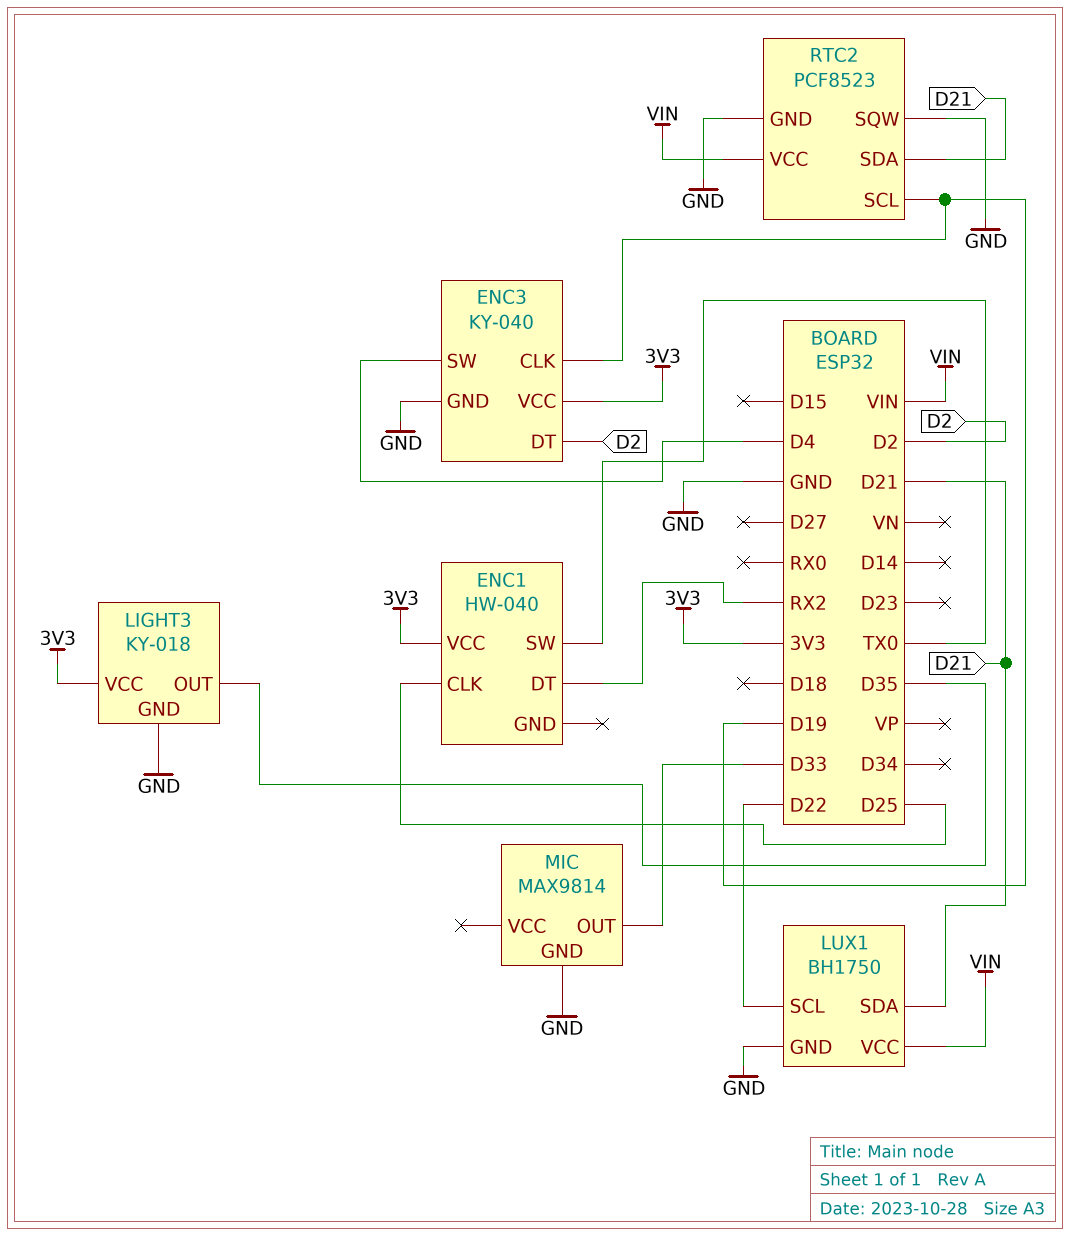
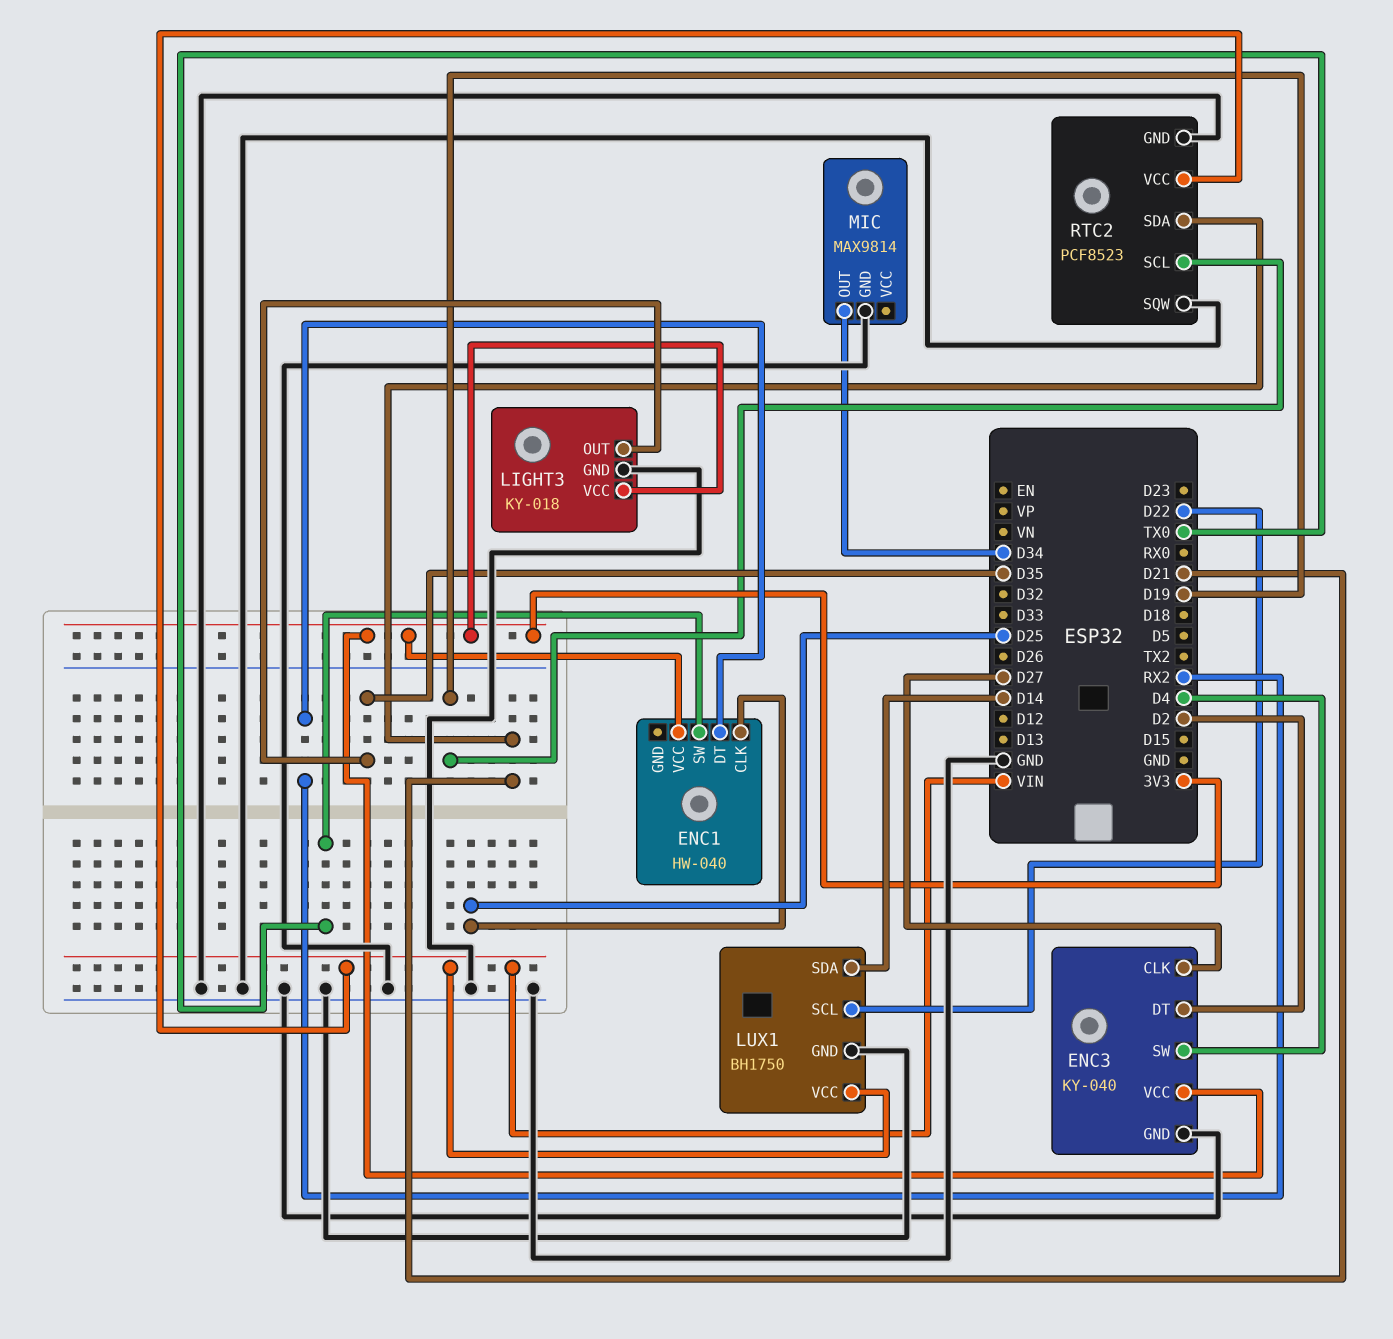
ENC3 pin CLK: D19 -> D27
LUX1 pin SDA: D21 -> D14
MIC pin OUT: D33 -> D34

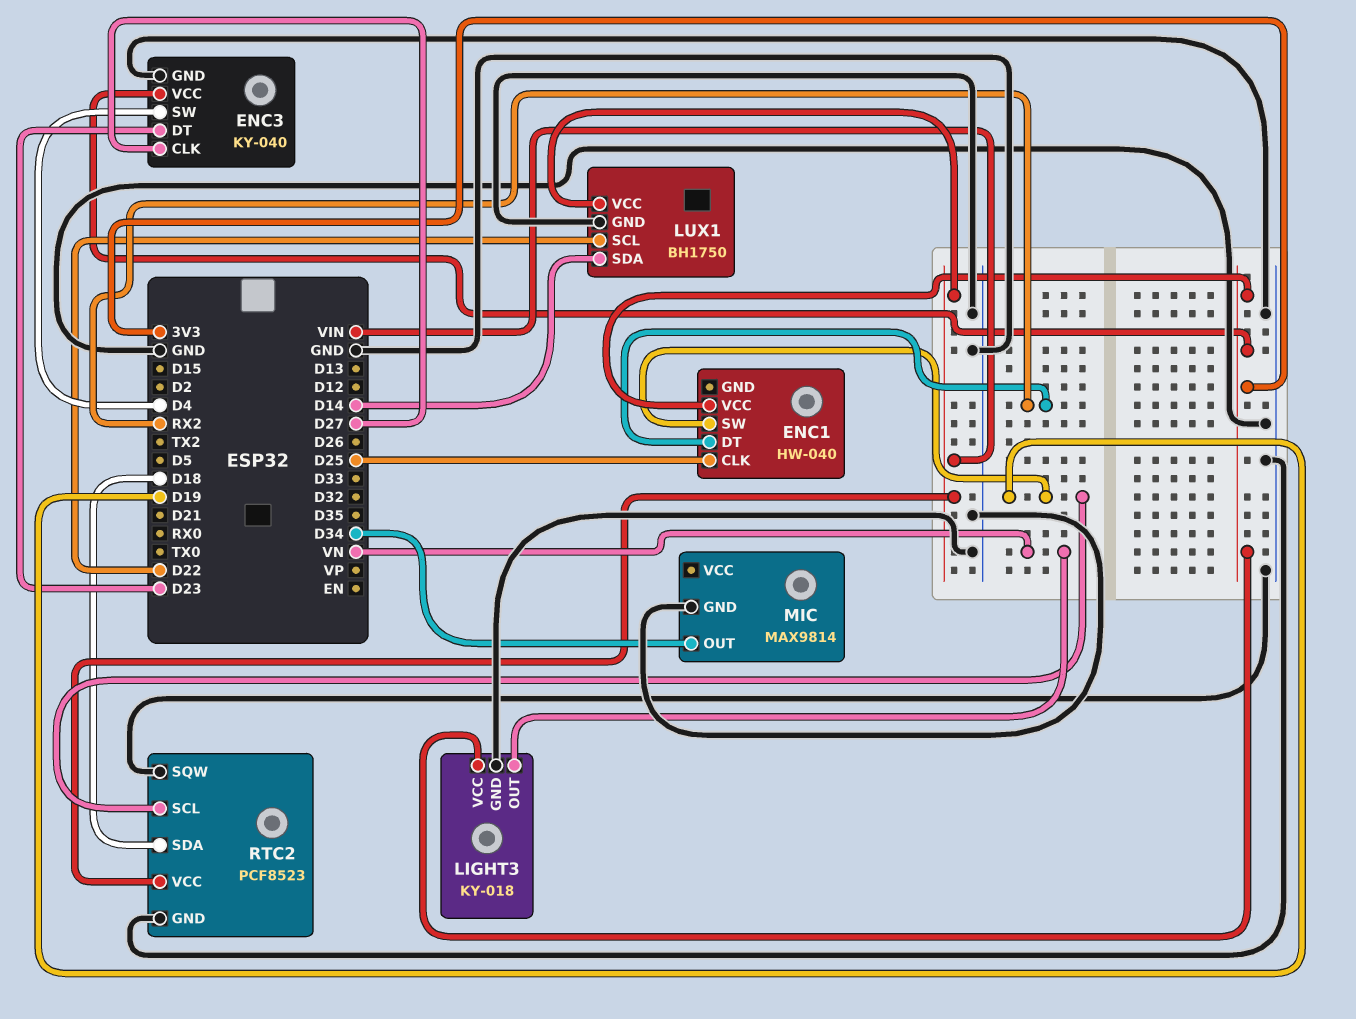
ENC1 pin SW: TX0 -> D19
ENC3 pin DT: D2 -> D23
LIGHT3 pin OUT: D35 -> VN
RTC2 pin SDA: D21 -> D18

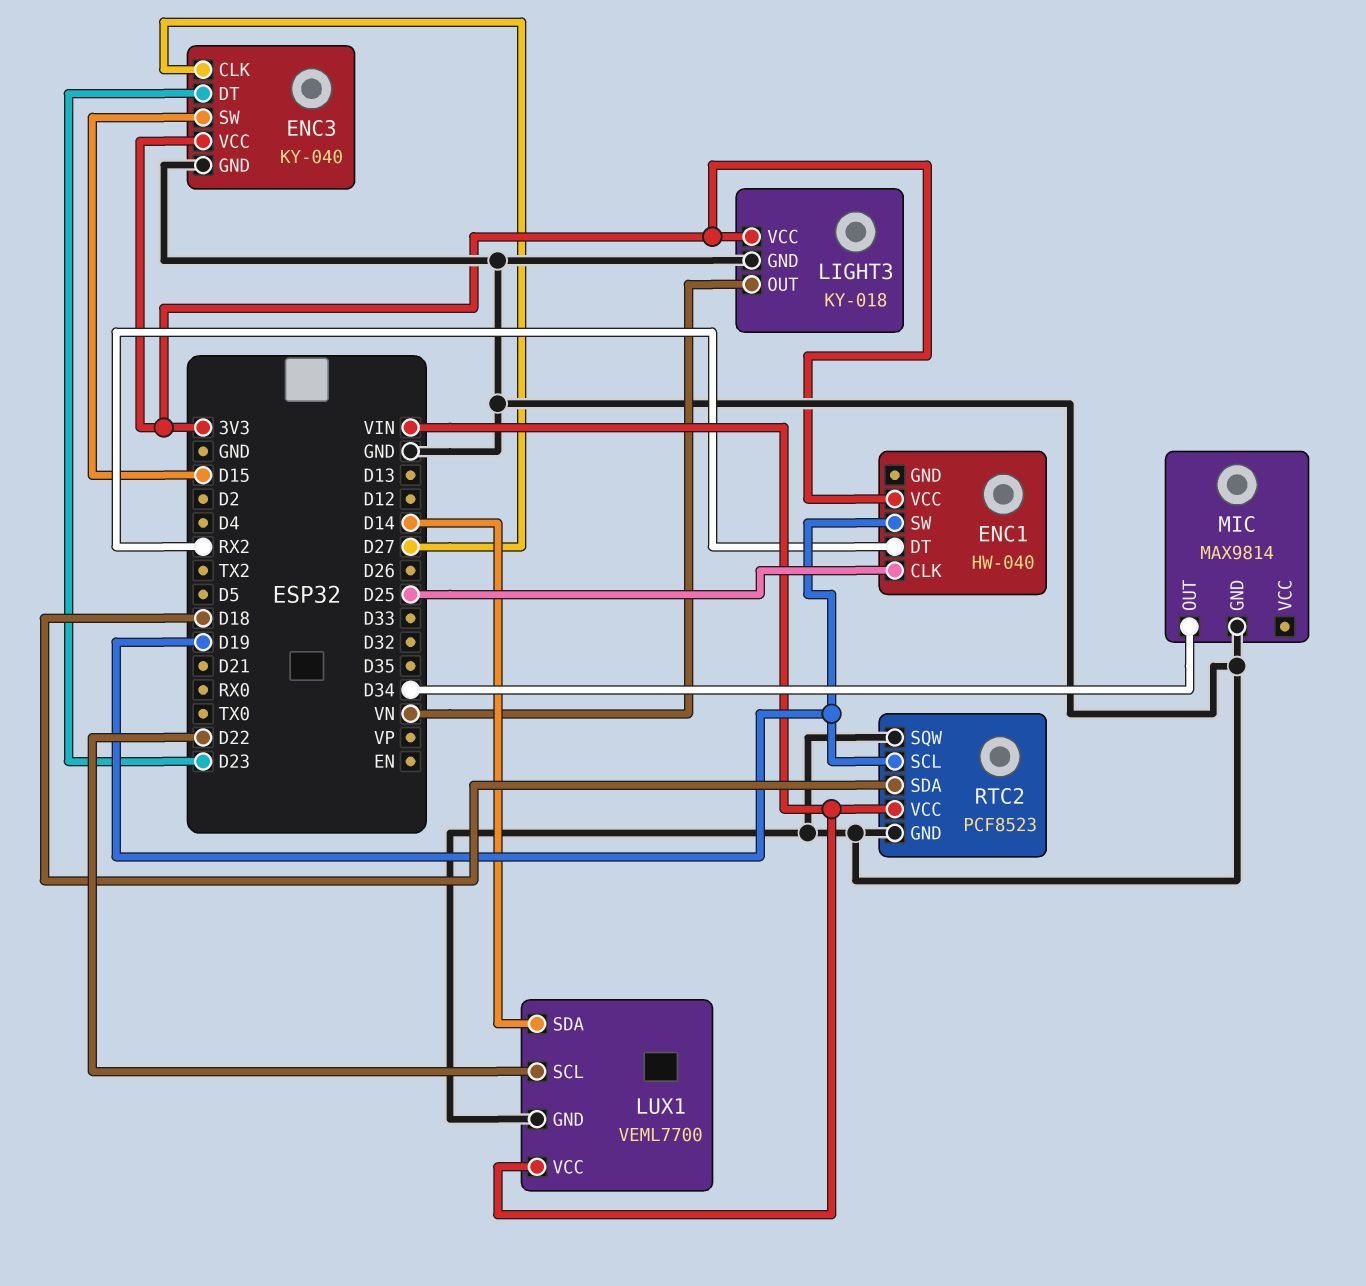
ENC3 pin SW: D4 -> D15
LUX1: BH1750 -> VEML7700

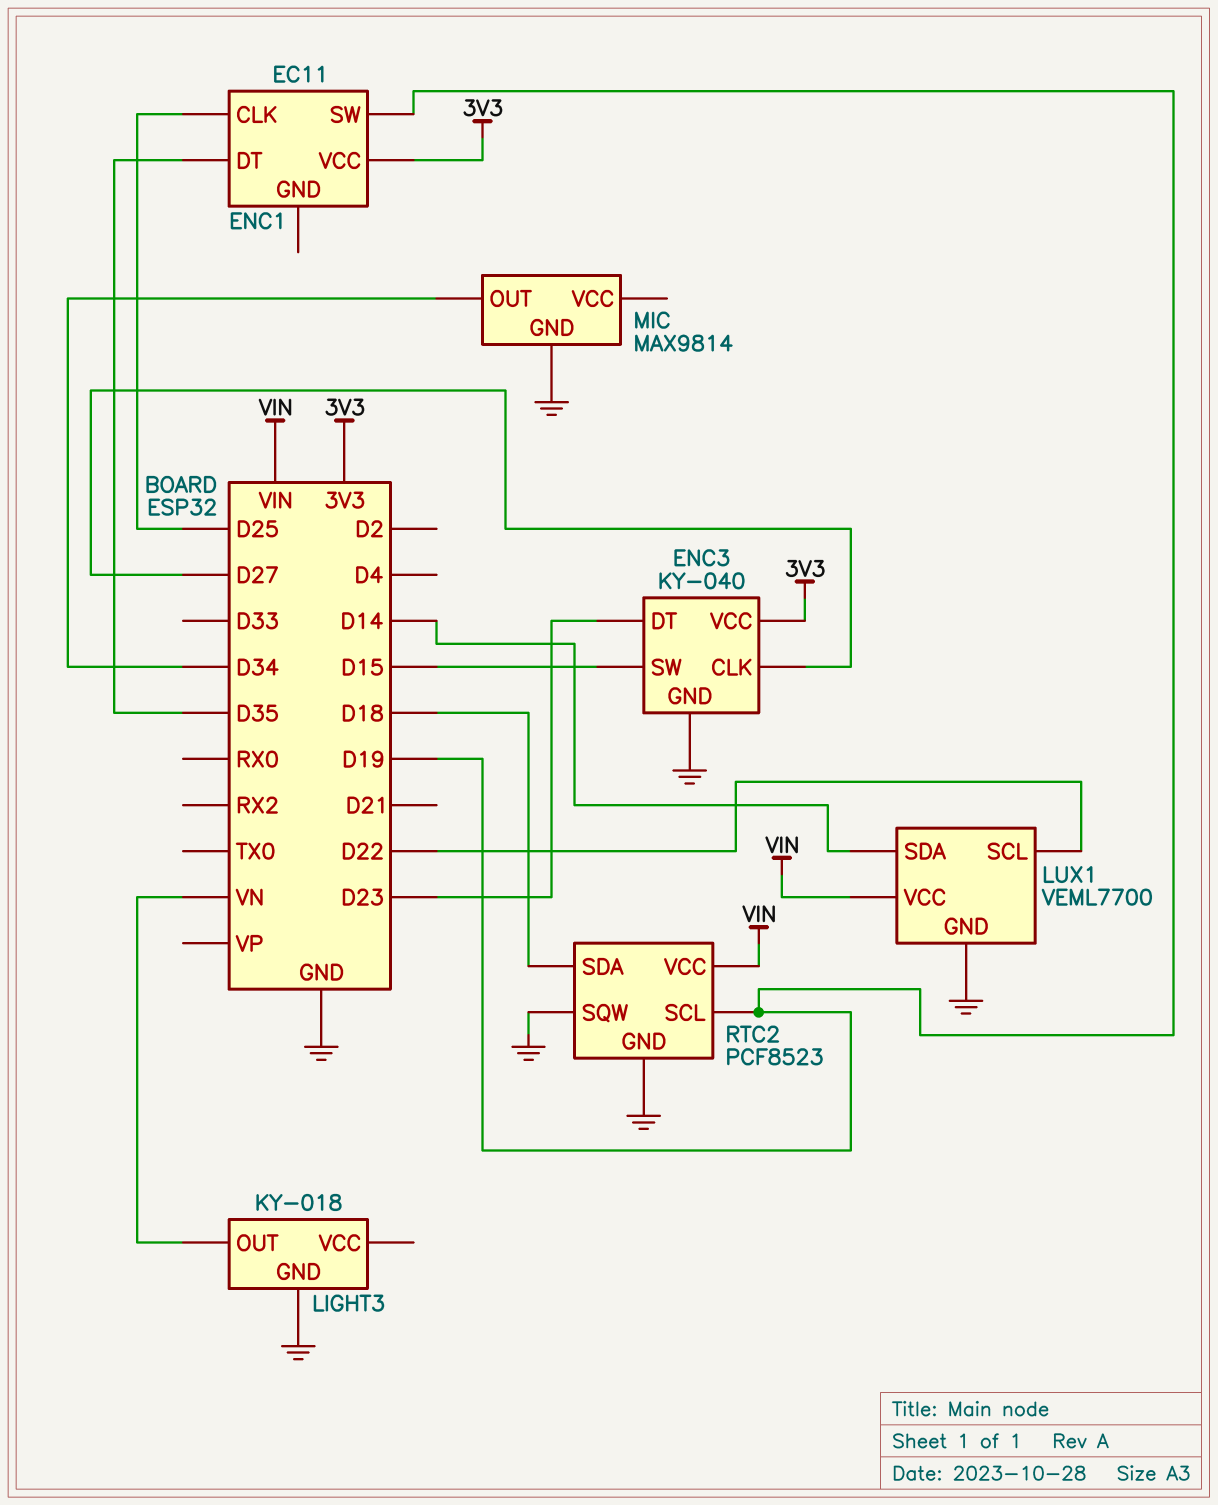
ENC1: HW-040 -> EC11
ENC1 pin DT: RX2 -> D35
LIGHT3 pin VCC: 3V3 -> none

